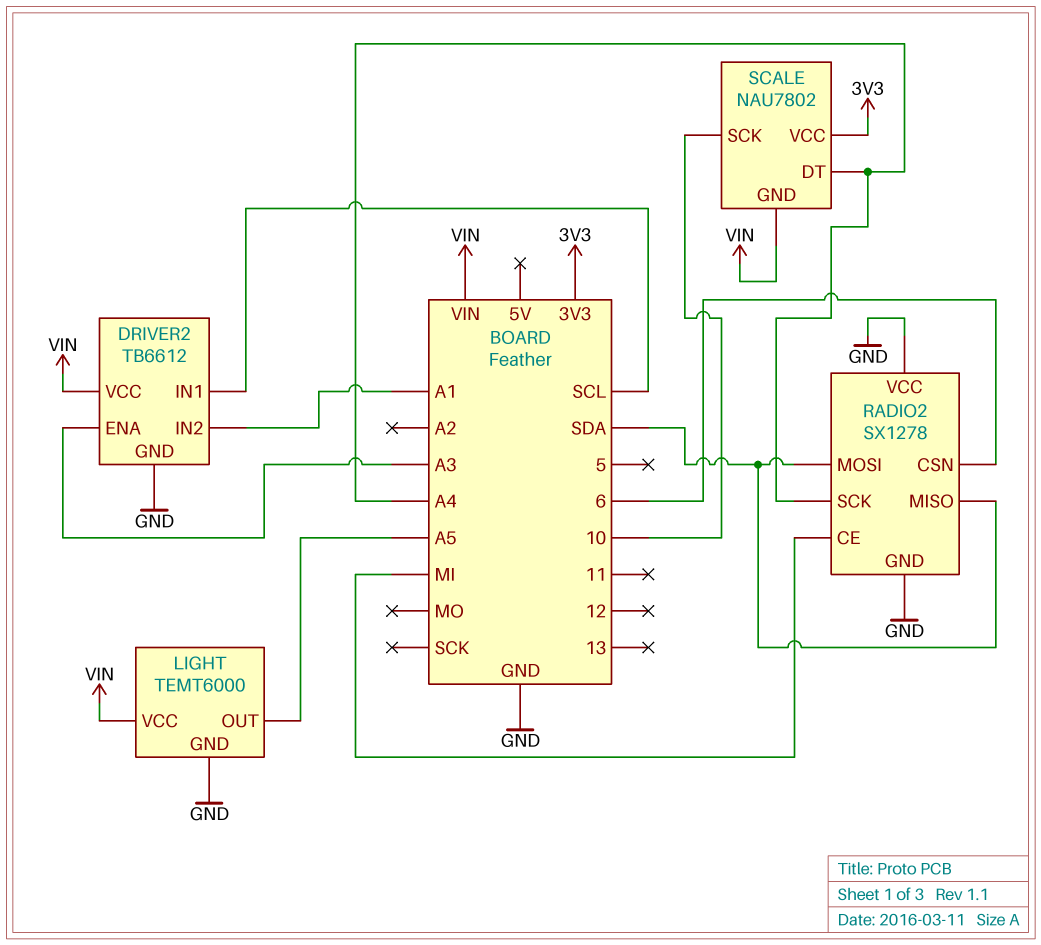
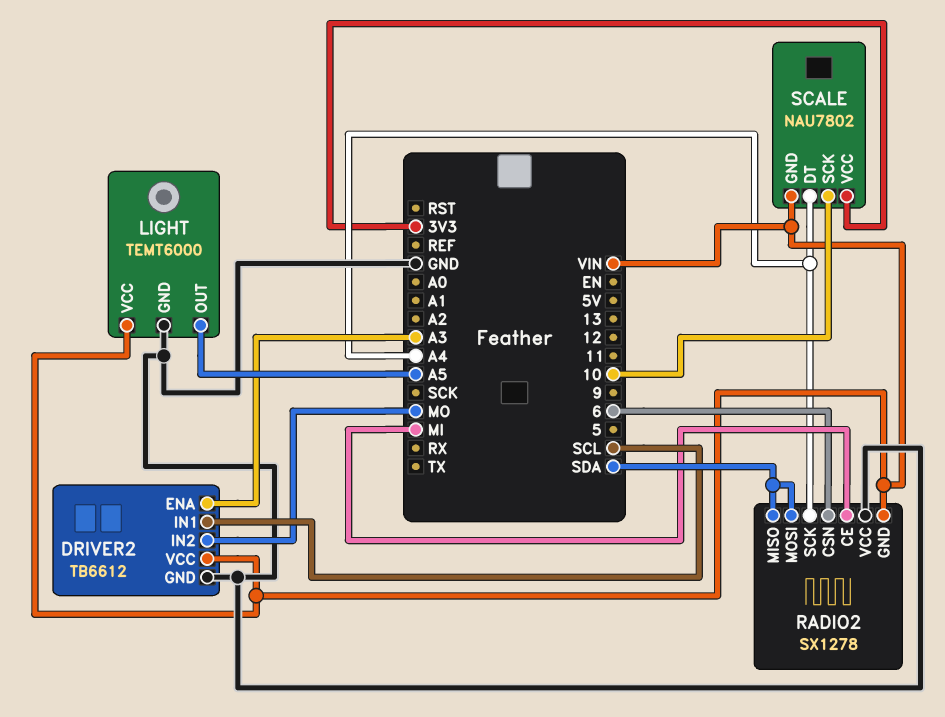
DRIVER2 pin IN2: A1 -> MO
RADIO2 pin GND: GND -> VIN

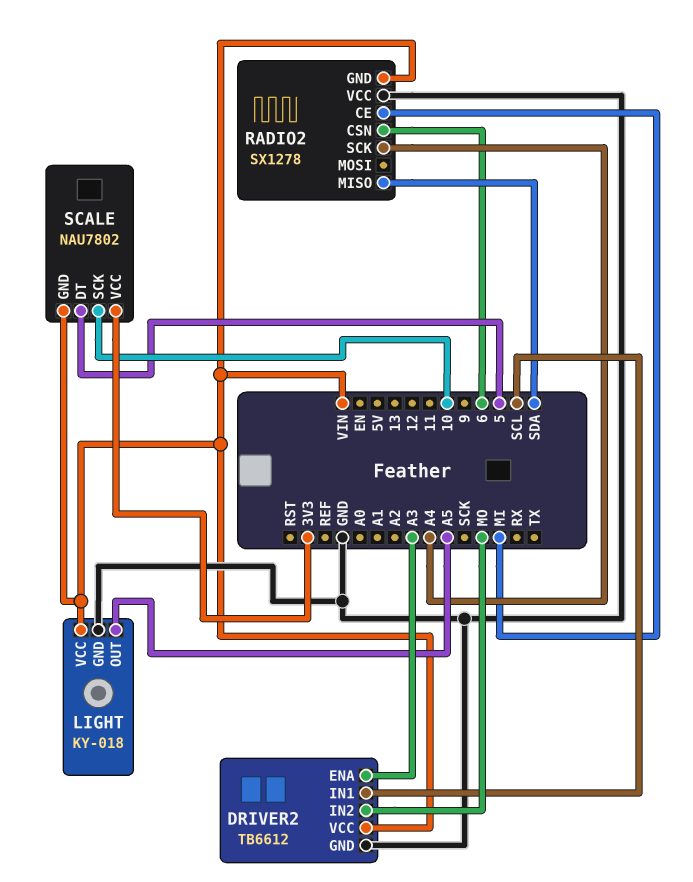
LIGHT: TEMT6000 -> KY-018
RADIO2 pin MOSI: SDA -> none
SCALE pin DT: A4 -> 5

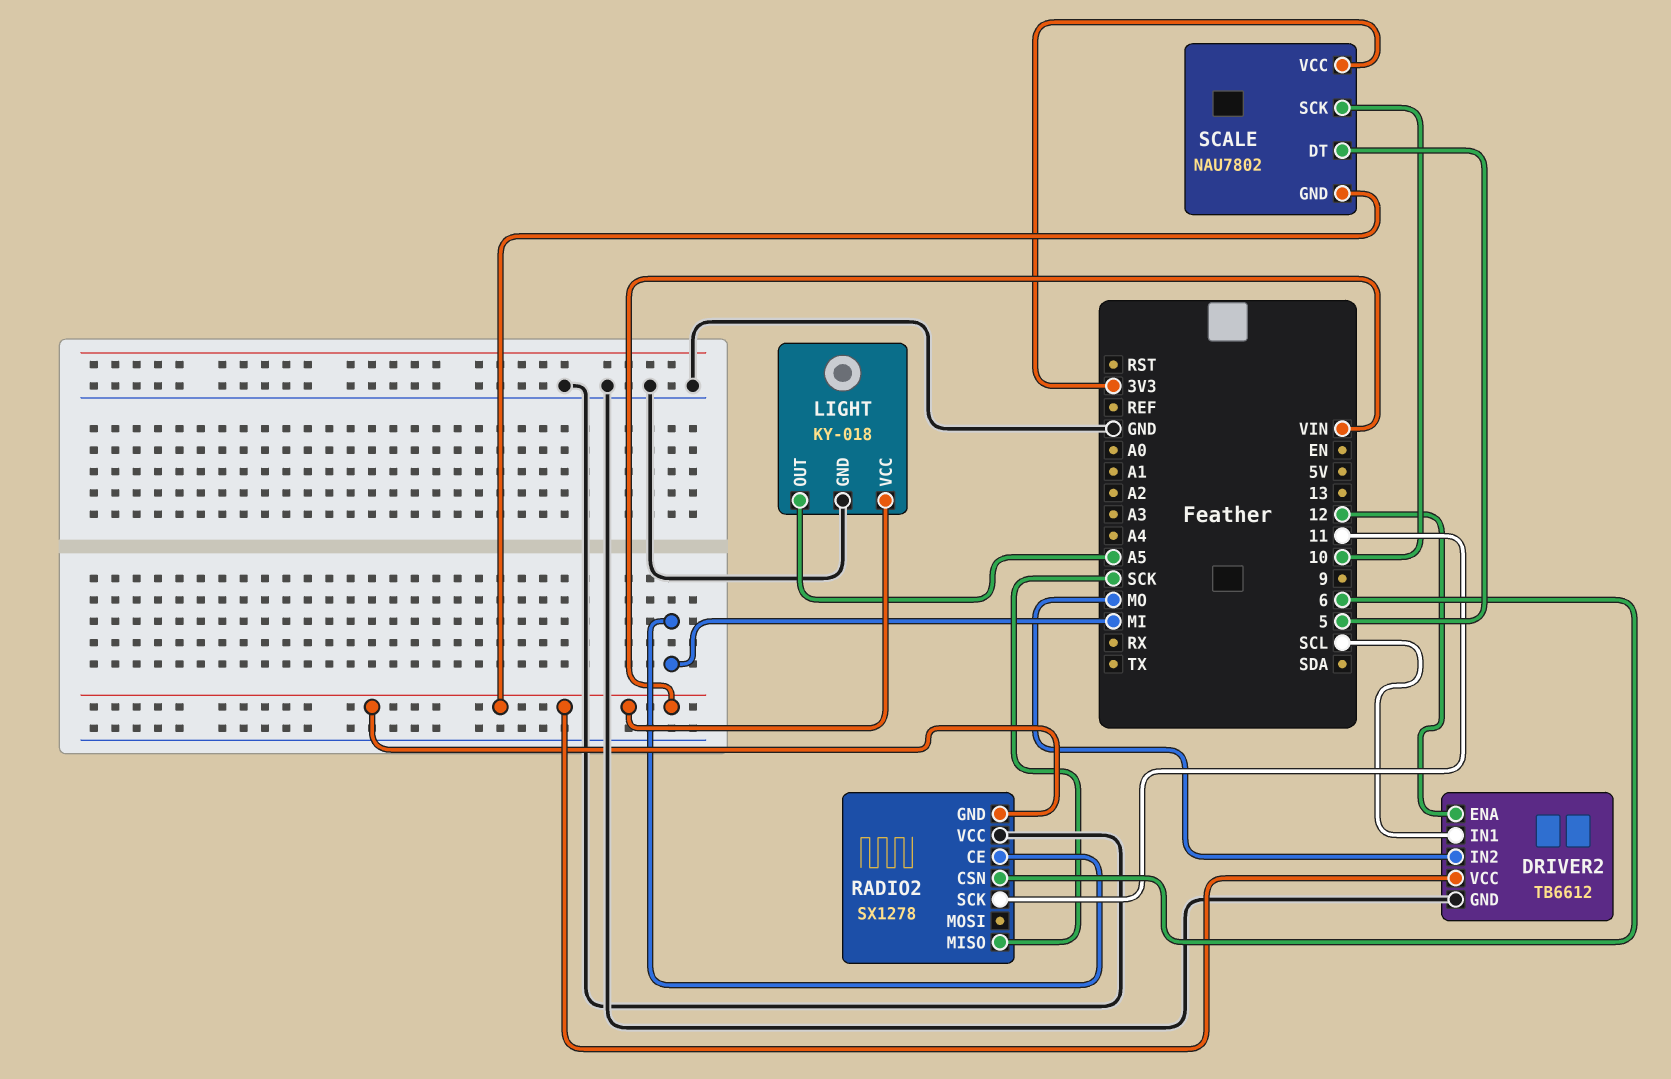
DRIVER2 pin ENA: A3 -> 12
RADIO2 pin MISO: SDA -> SCK
RADIO2 pin SCK: A4 -> 11

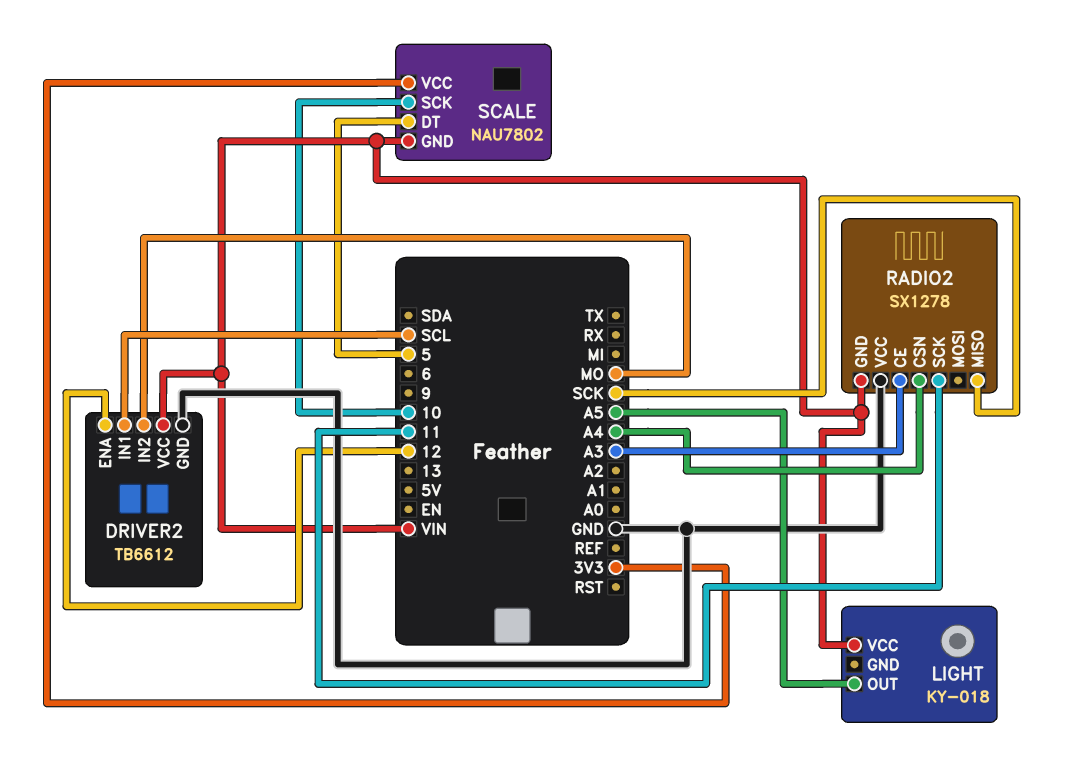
LIGHT pin GND: GND -> none
RADIO2 pin CE: MI -> A3
RADIO2 pin CSN: 6 -> A4

